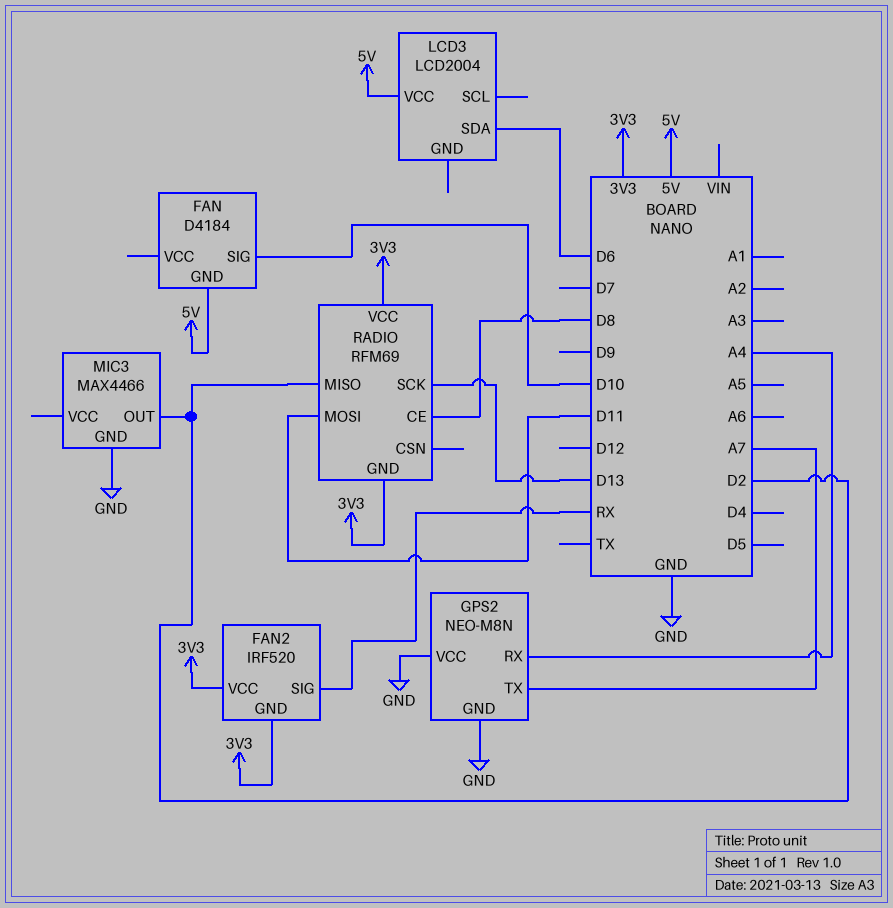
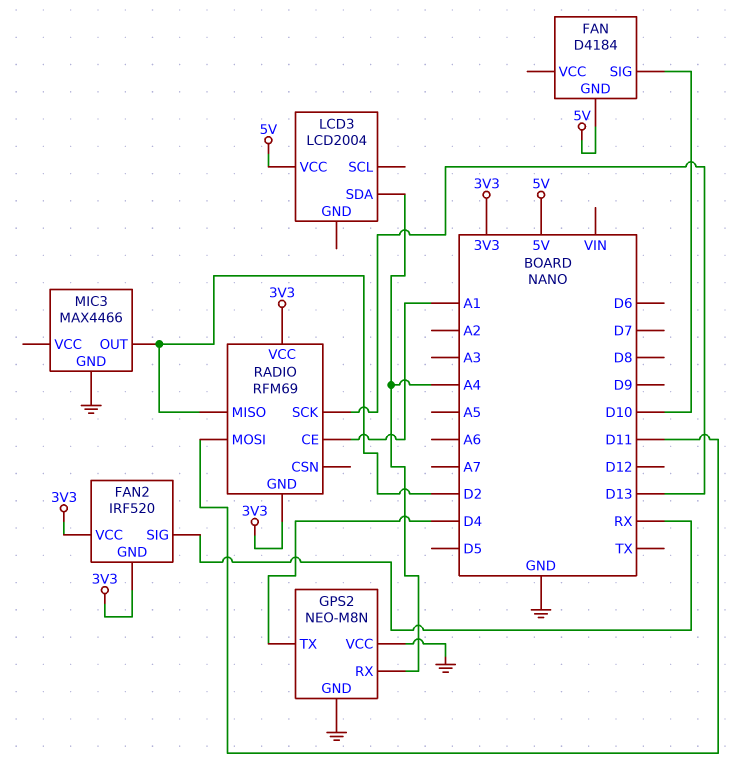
GPS2 pin TX: A7 -> D4
LCD3 pin SDA: D6 -> A4
RADIO pin CE: D8 -> A1

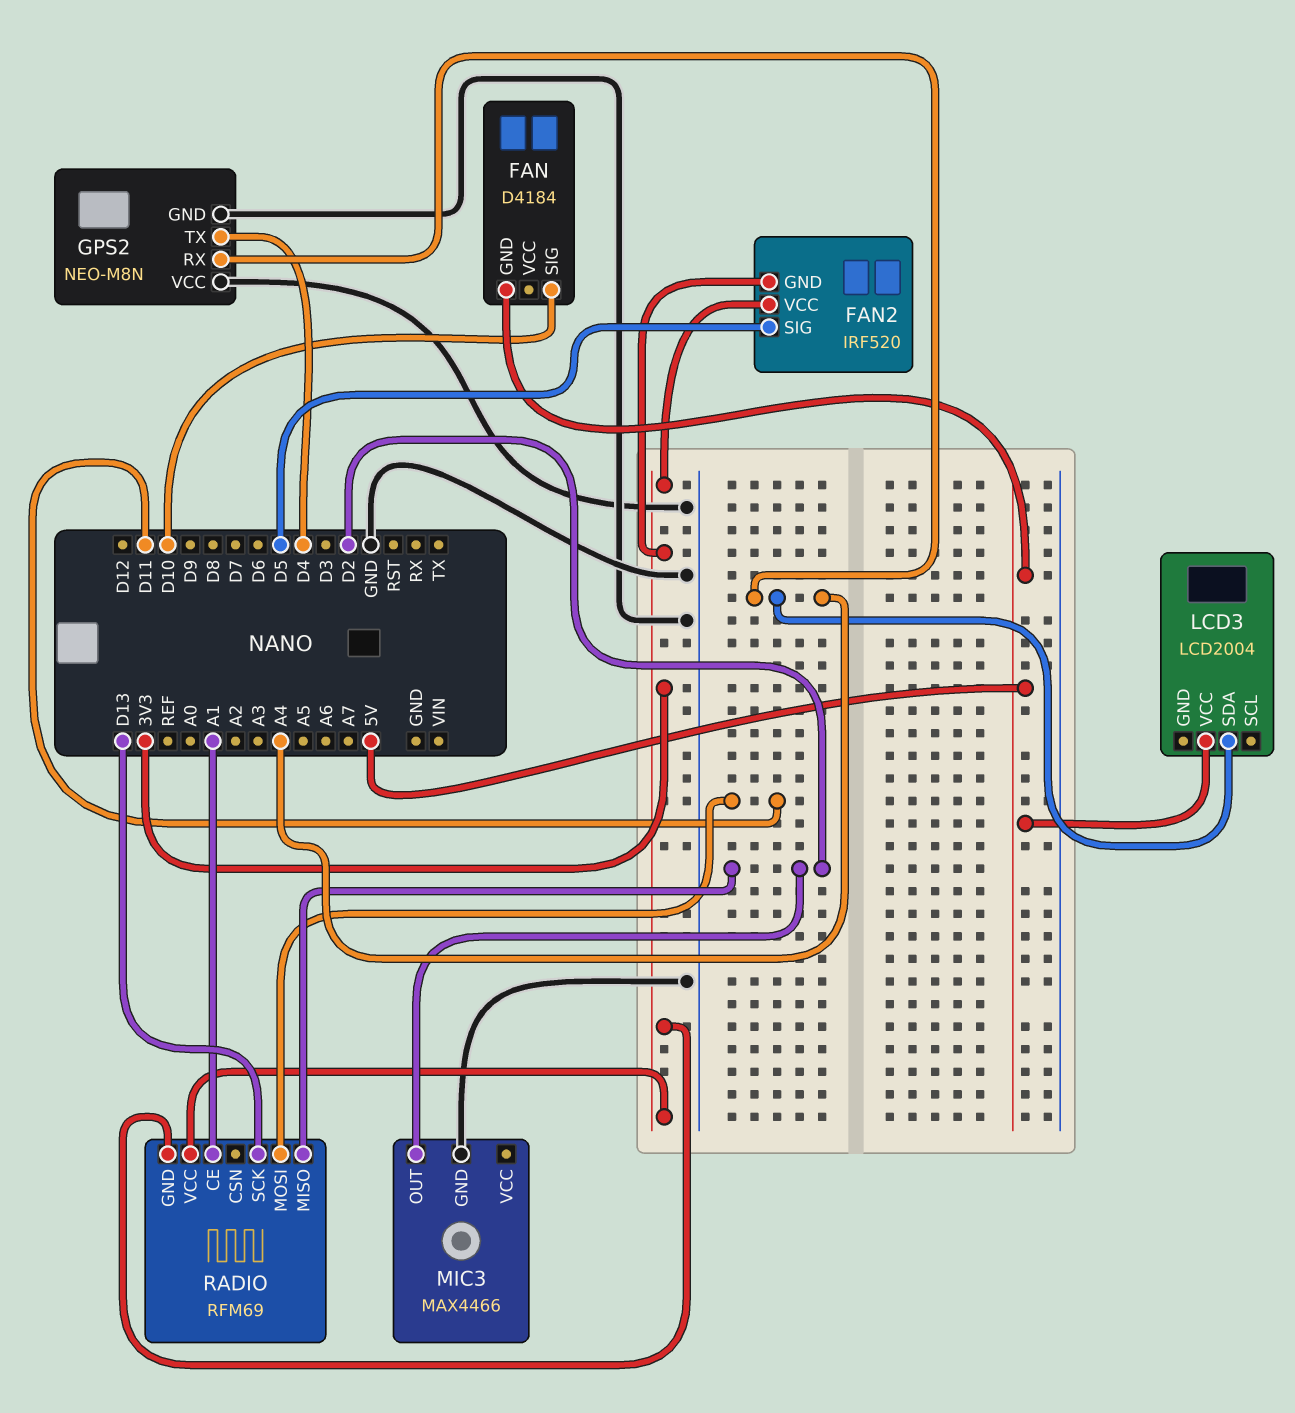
FAN2 pin SIG: RX -> D5

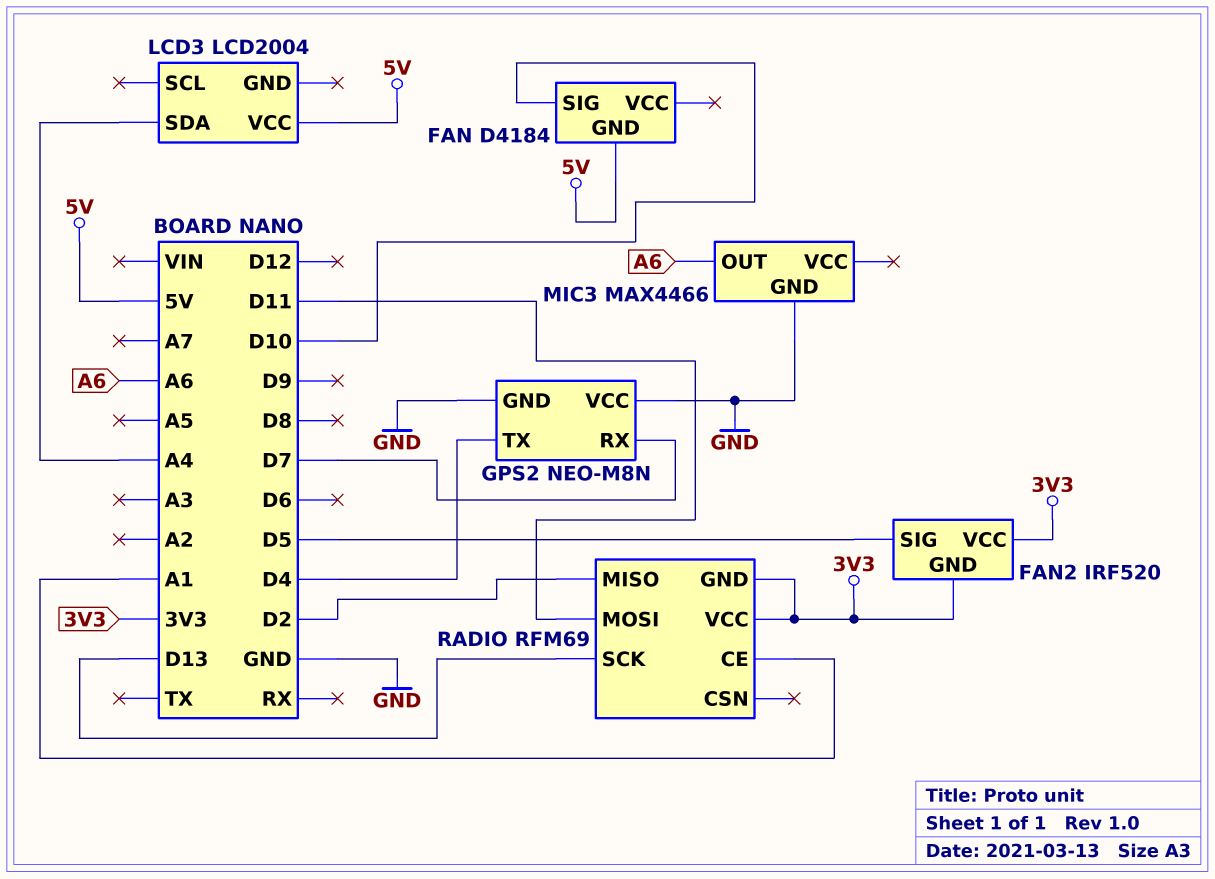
GPS2 pin RX: A4 -> D7
MIC3 pin OUT: D2 -> A6

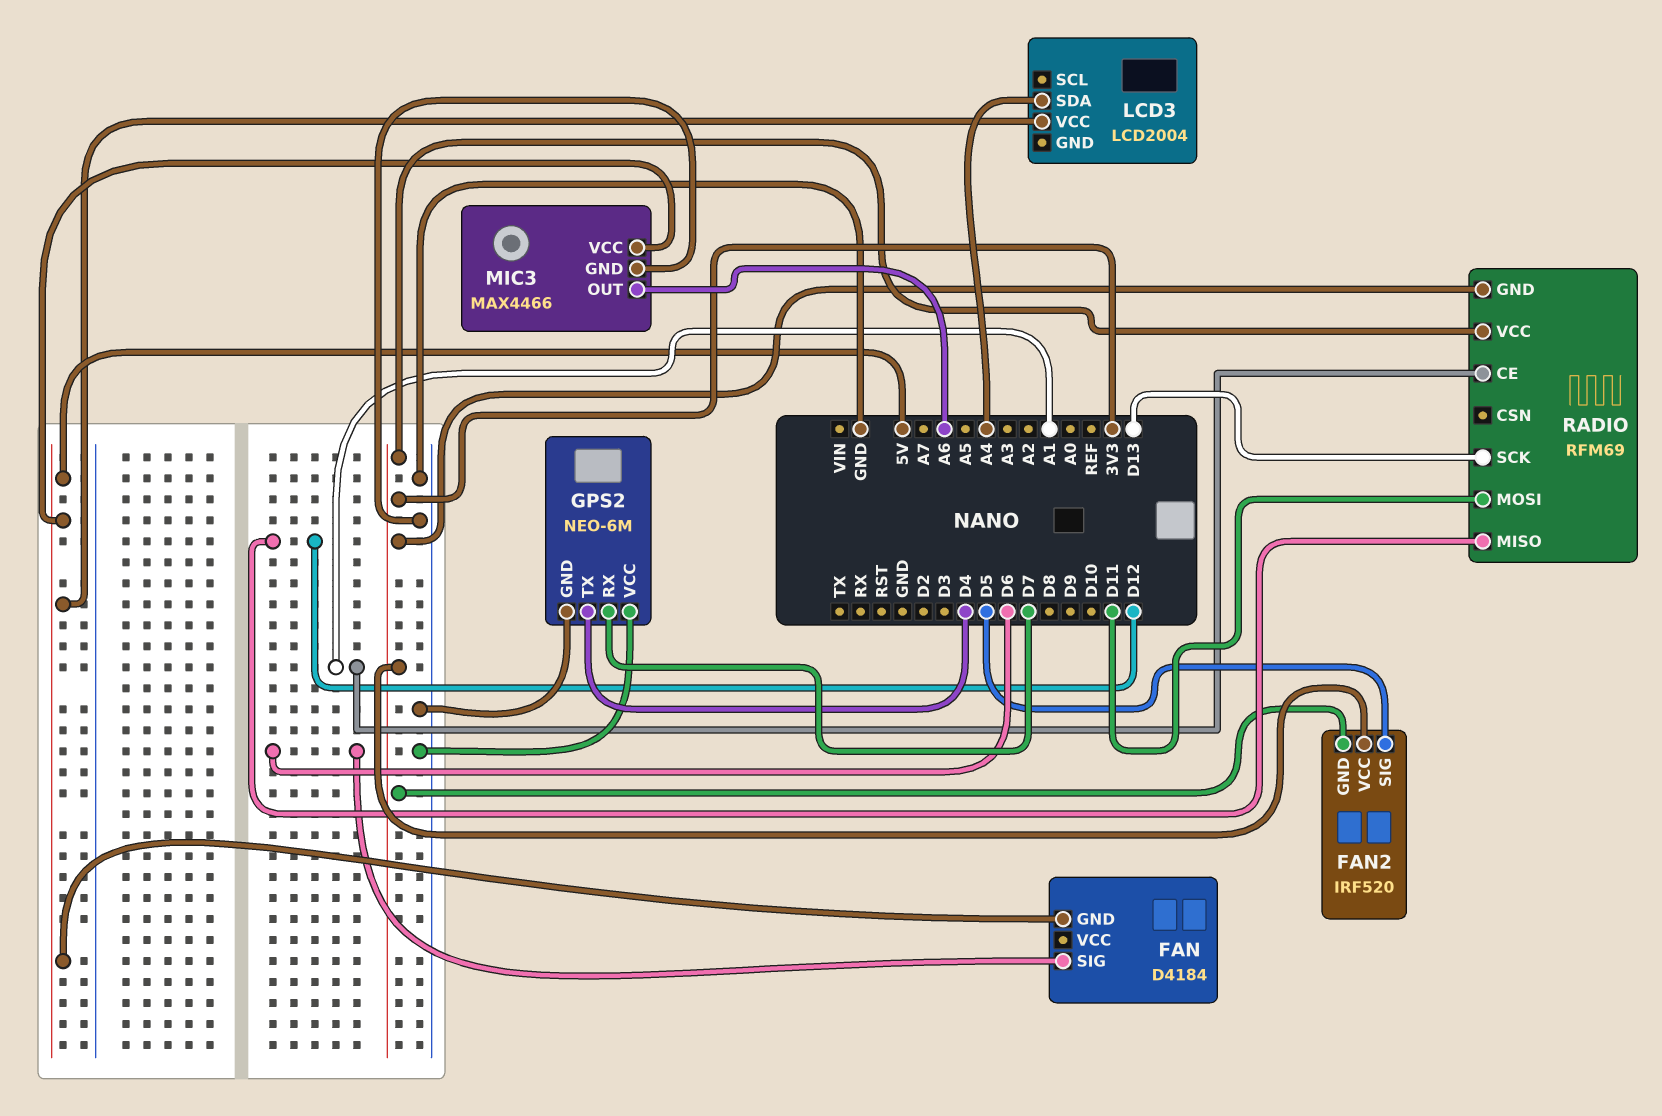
FAN pin SIG: D10 -> D6
GPS2: NEO-M8N -> NEO-6M
MIC3 pin VCC: none -> 5V
RADIO pin MISO: D2 -> D12

